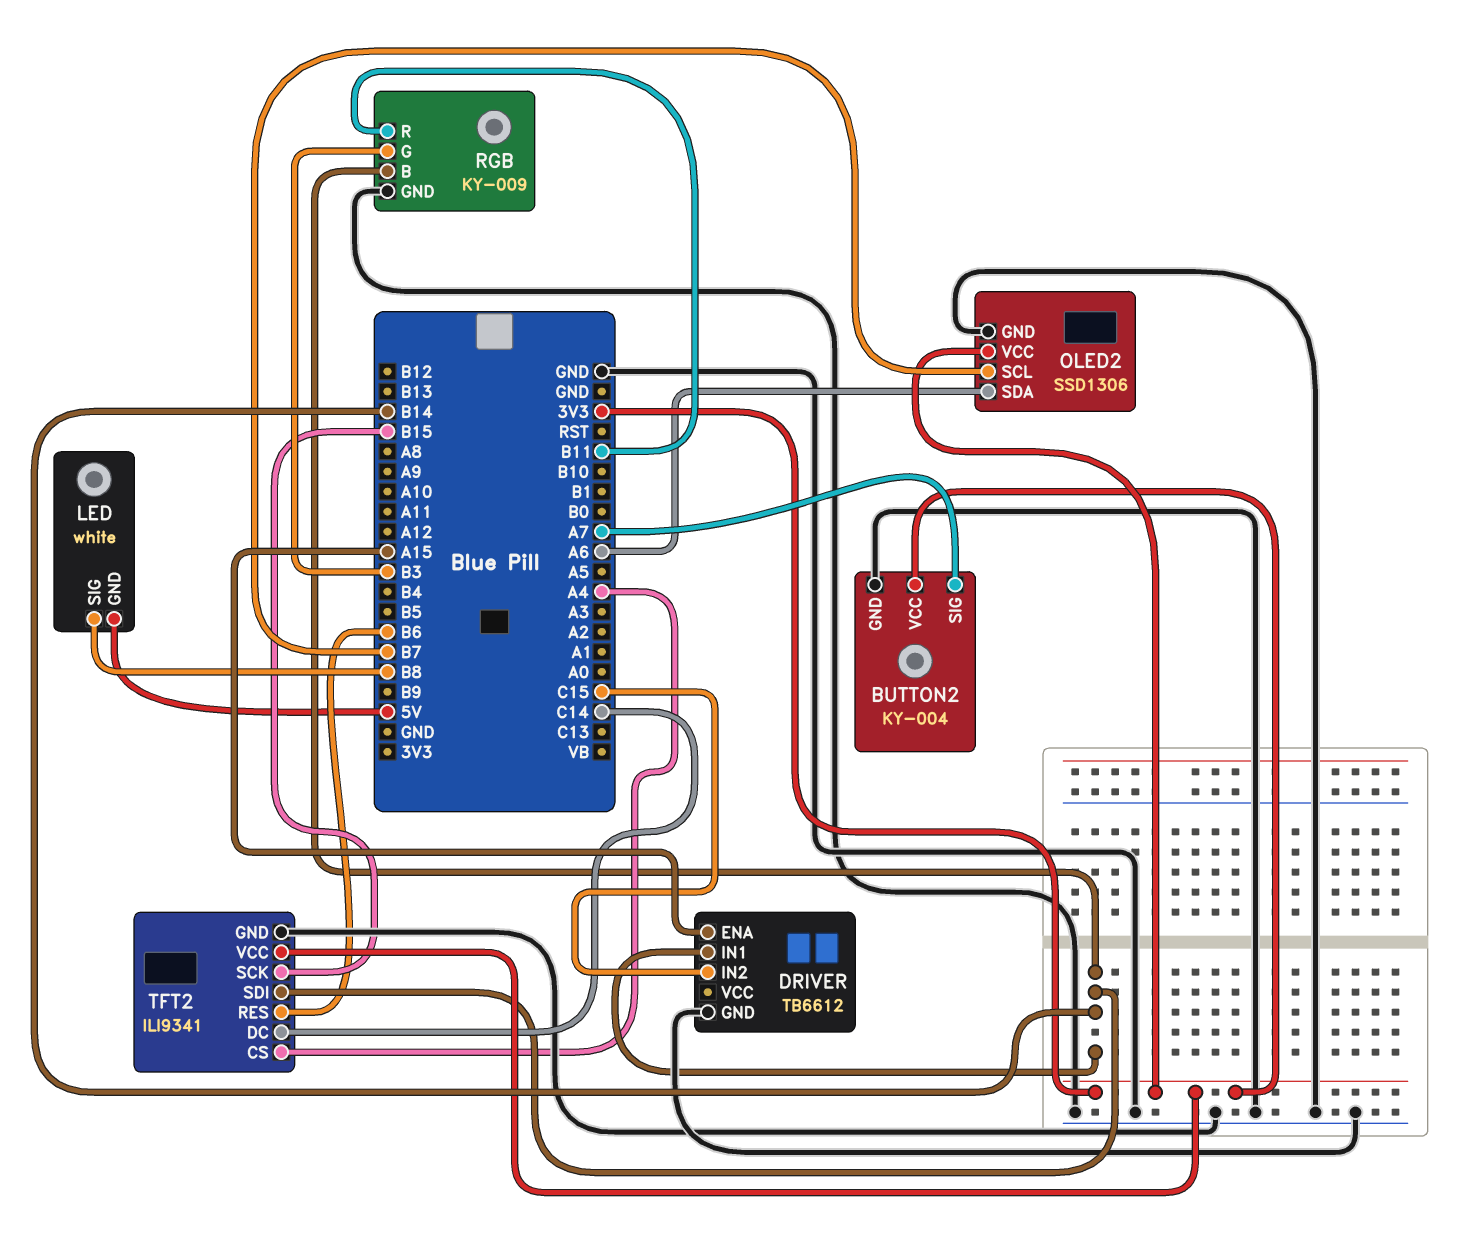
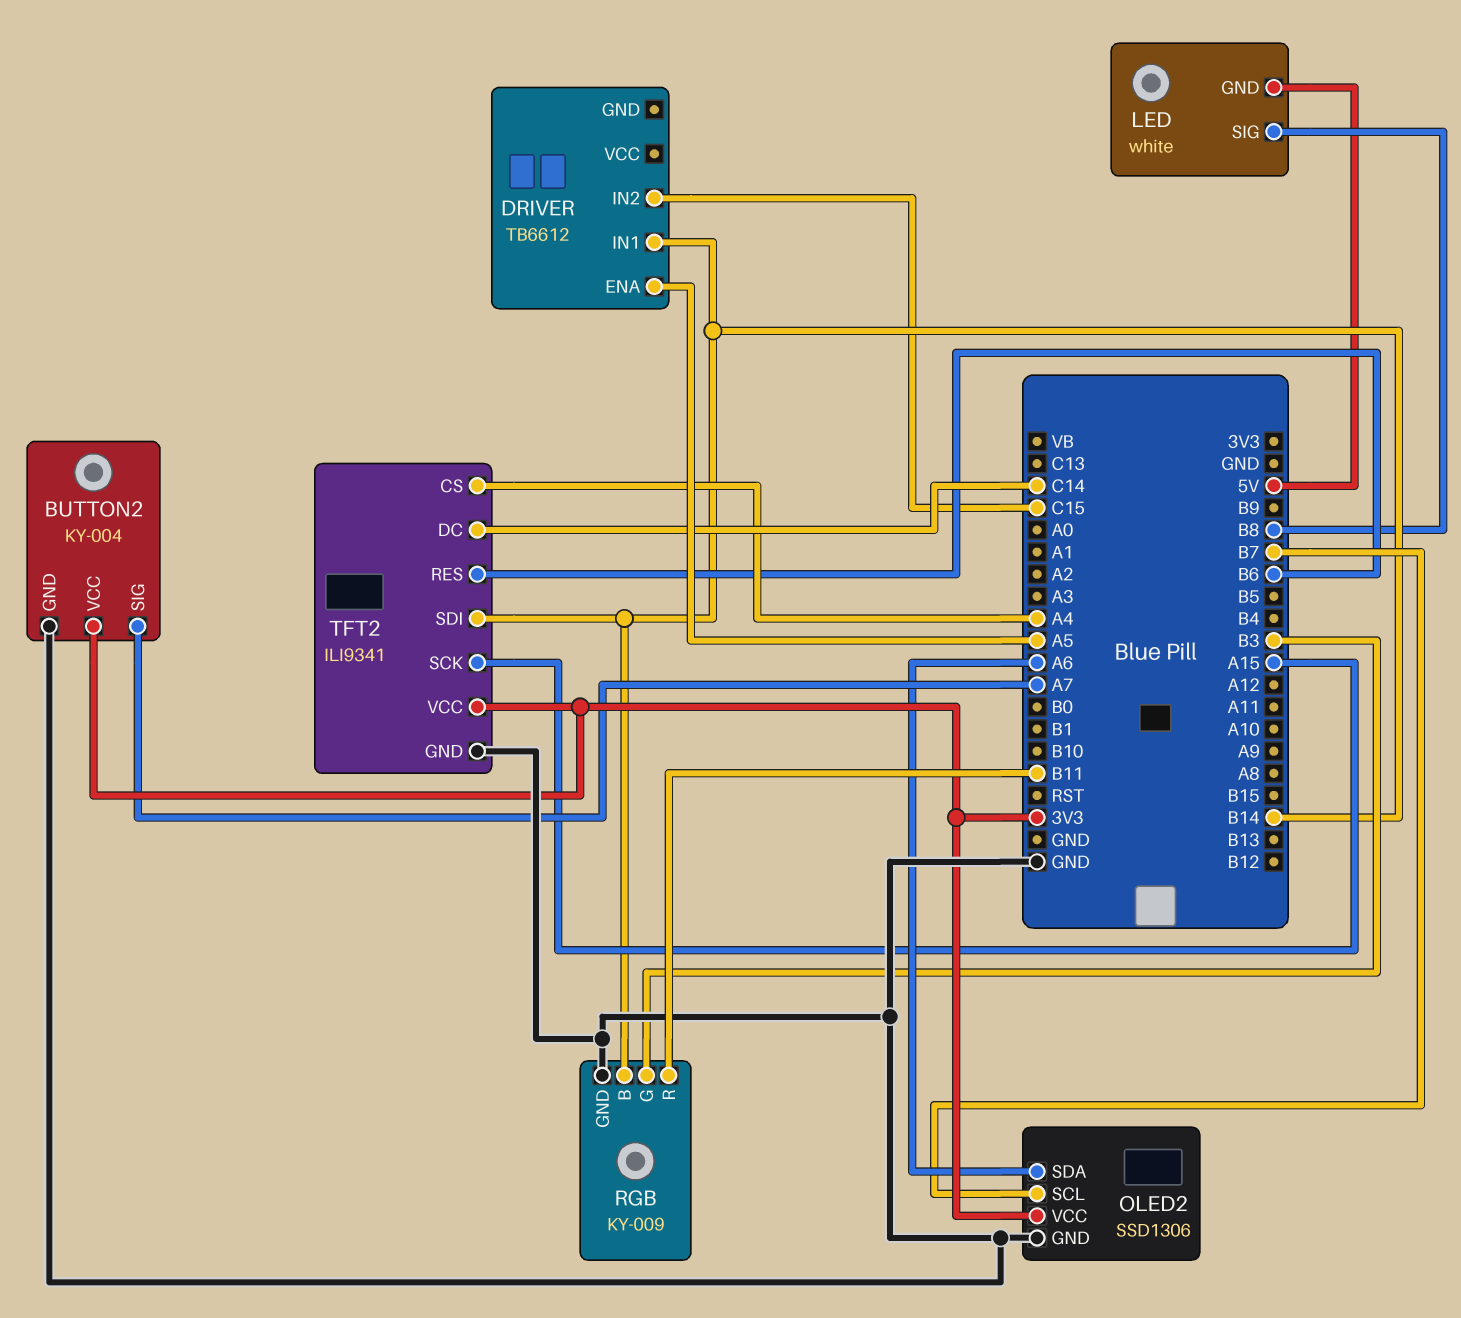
DRIVER pin ENA: A15 -> A5
DRIVER pin GND: GND -> none
TFT2 pin SCK: B15 -> A15

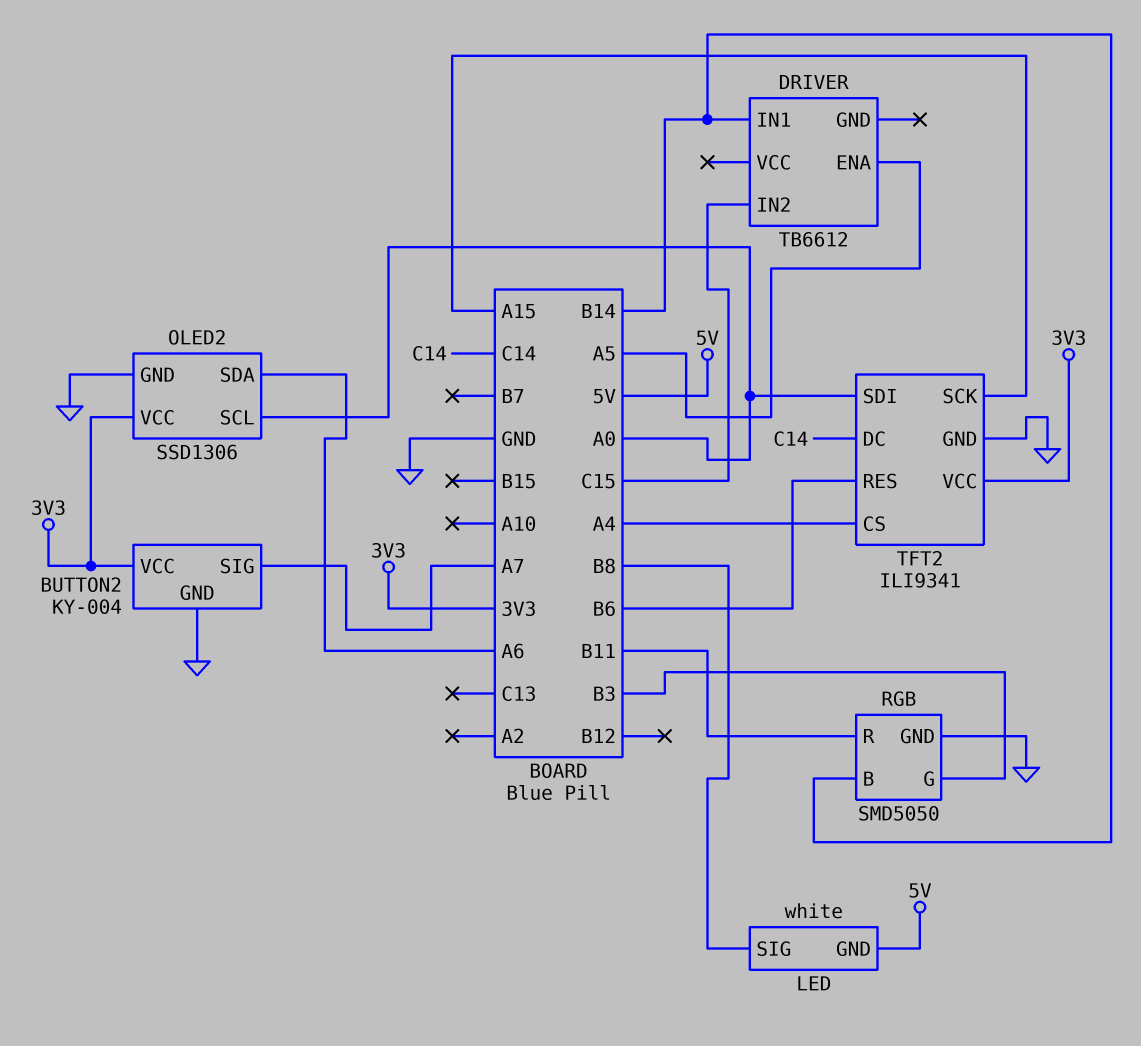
OLED2 pin SCL: B7 -> A0
RGB: KY-009 -> SMD5050
TFT2 pin SDI: B14 -> A0

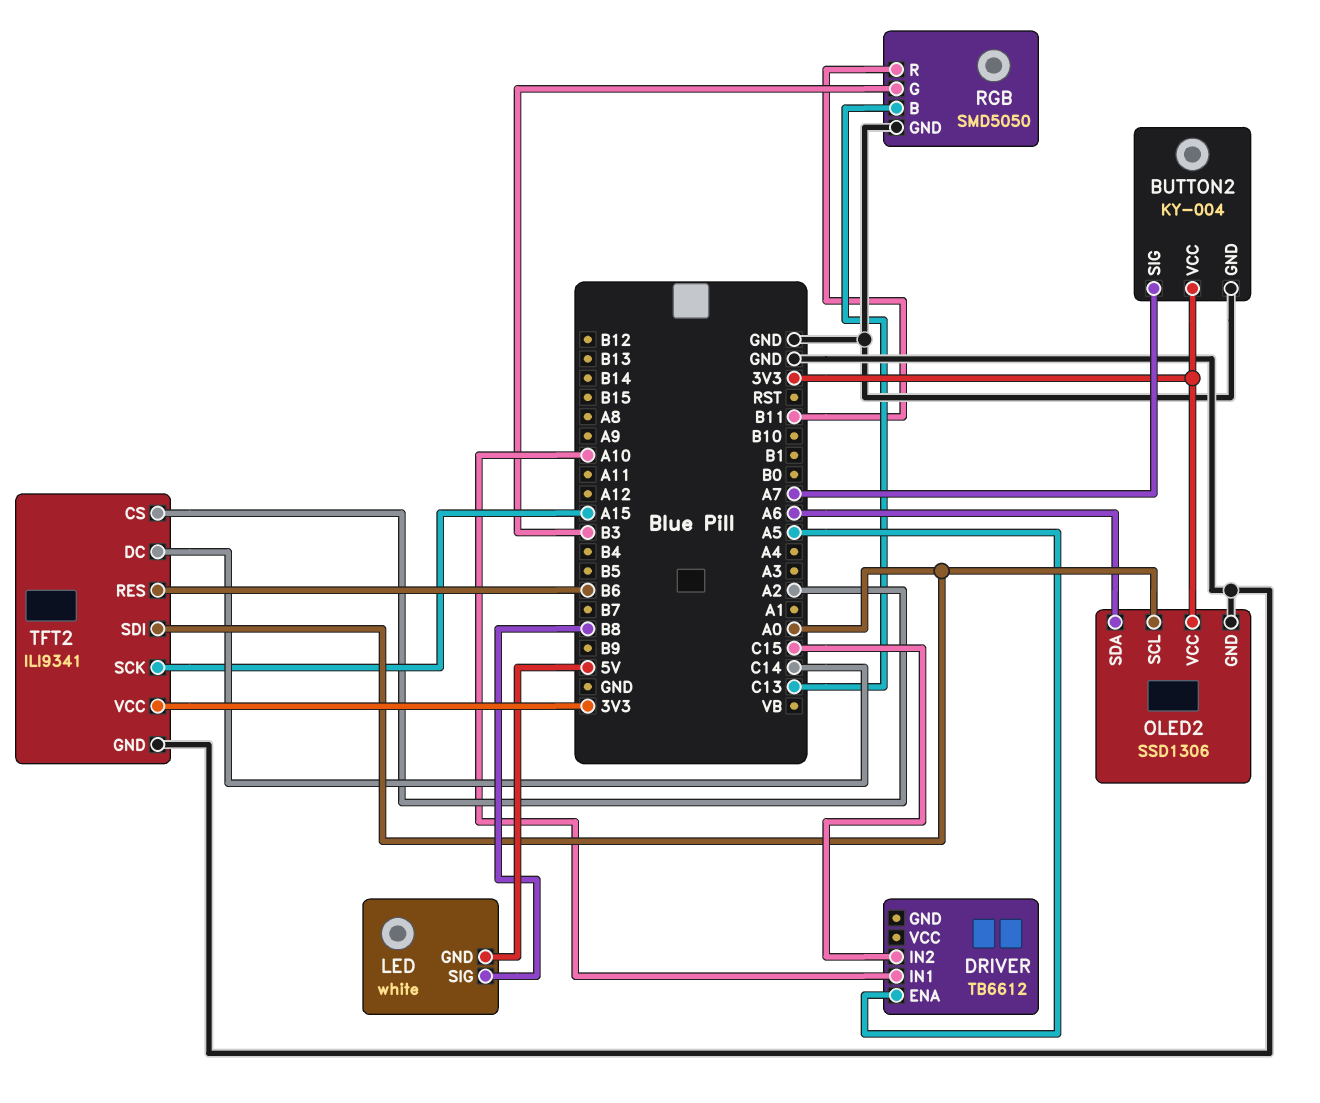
DRIVER pin IN1: B14 -> A10
RGB pin B: B14 -> C13
TFT2 pin CS: A4 -> A2

